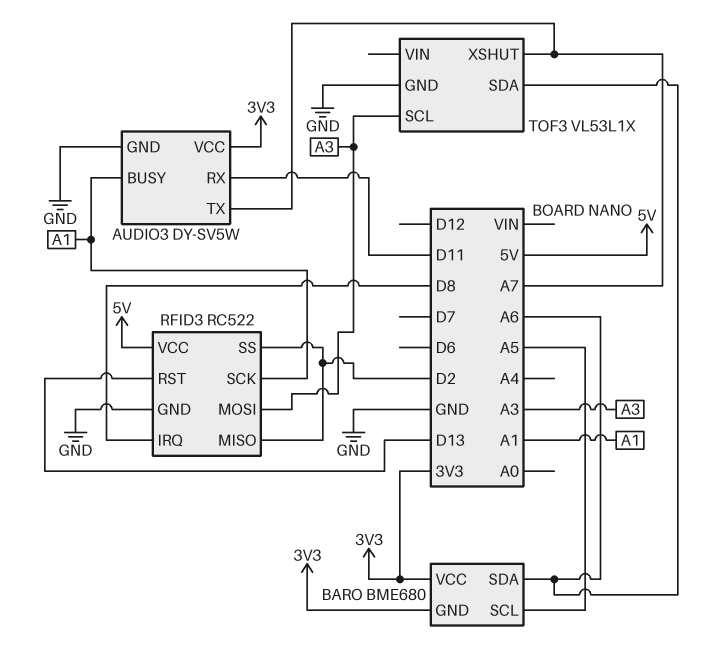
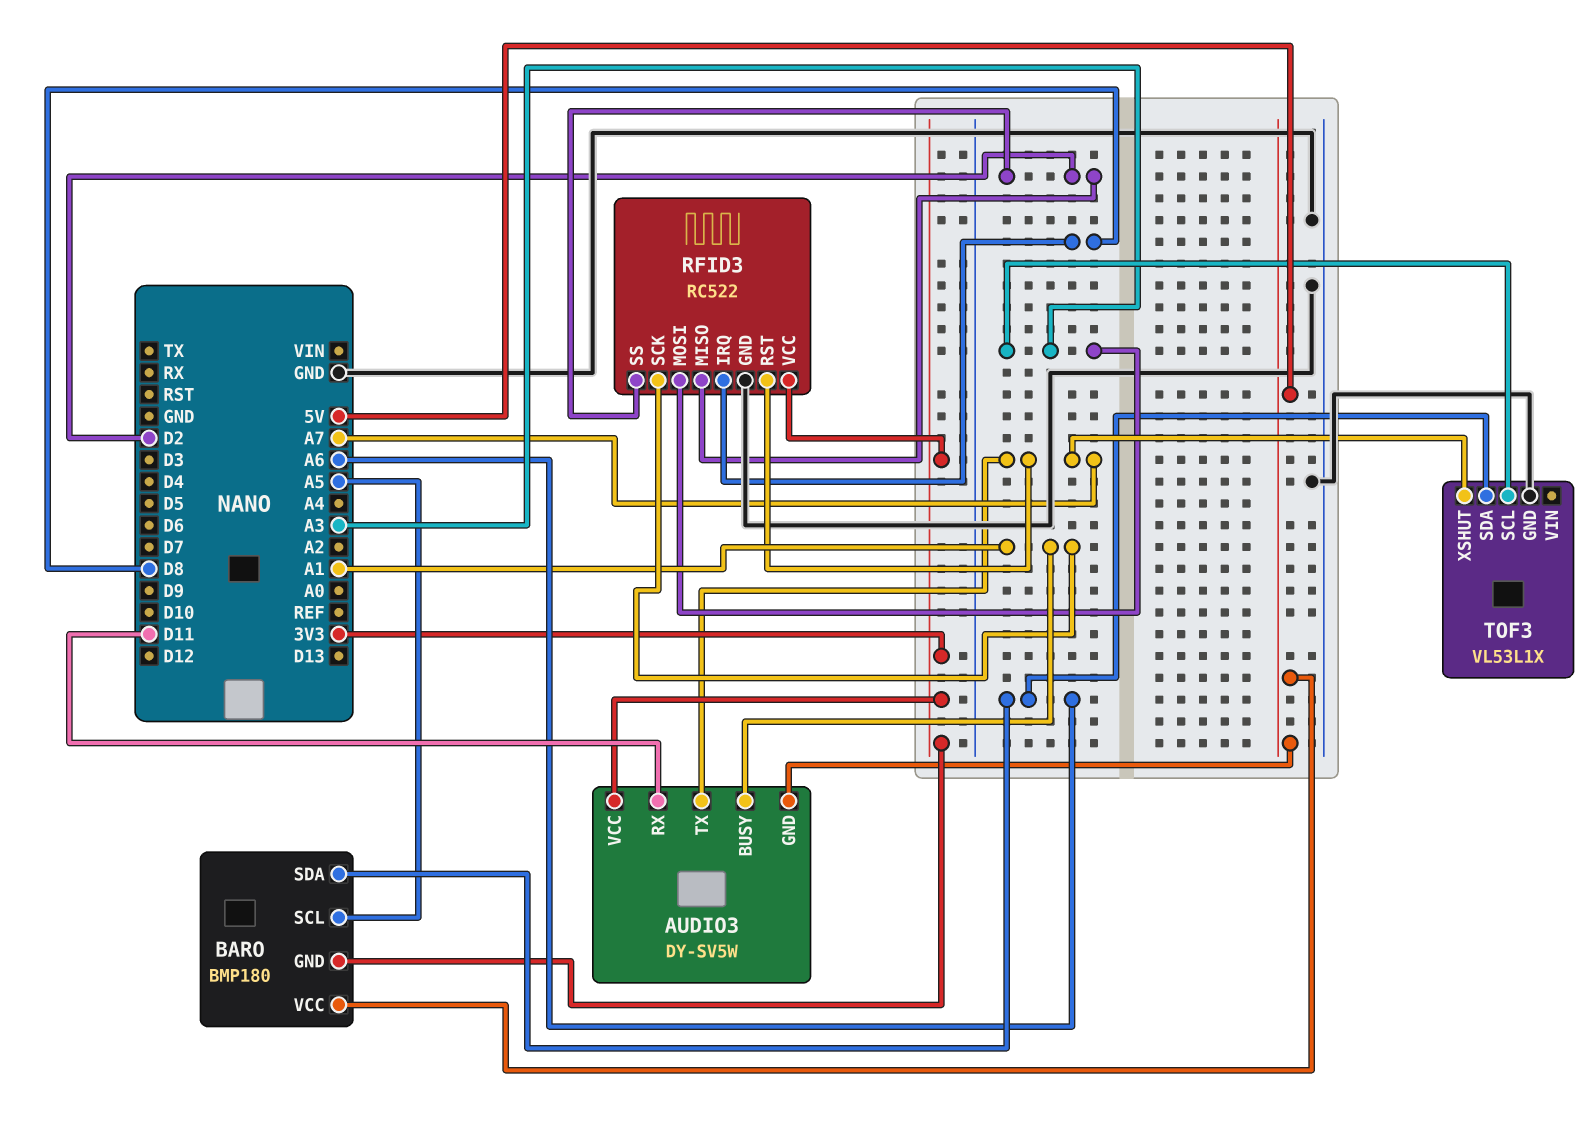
AUDIO3 pin GND: GND -> 5V
BARO: BME680 -> BMP180
BARO pin VCC: 3V3 -> 5V
RFID3 pin RST: D13 -> A7
RFID3 pin VCC: 5V -> 3V3

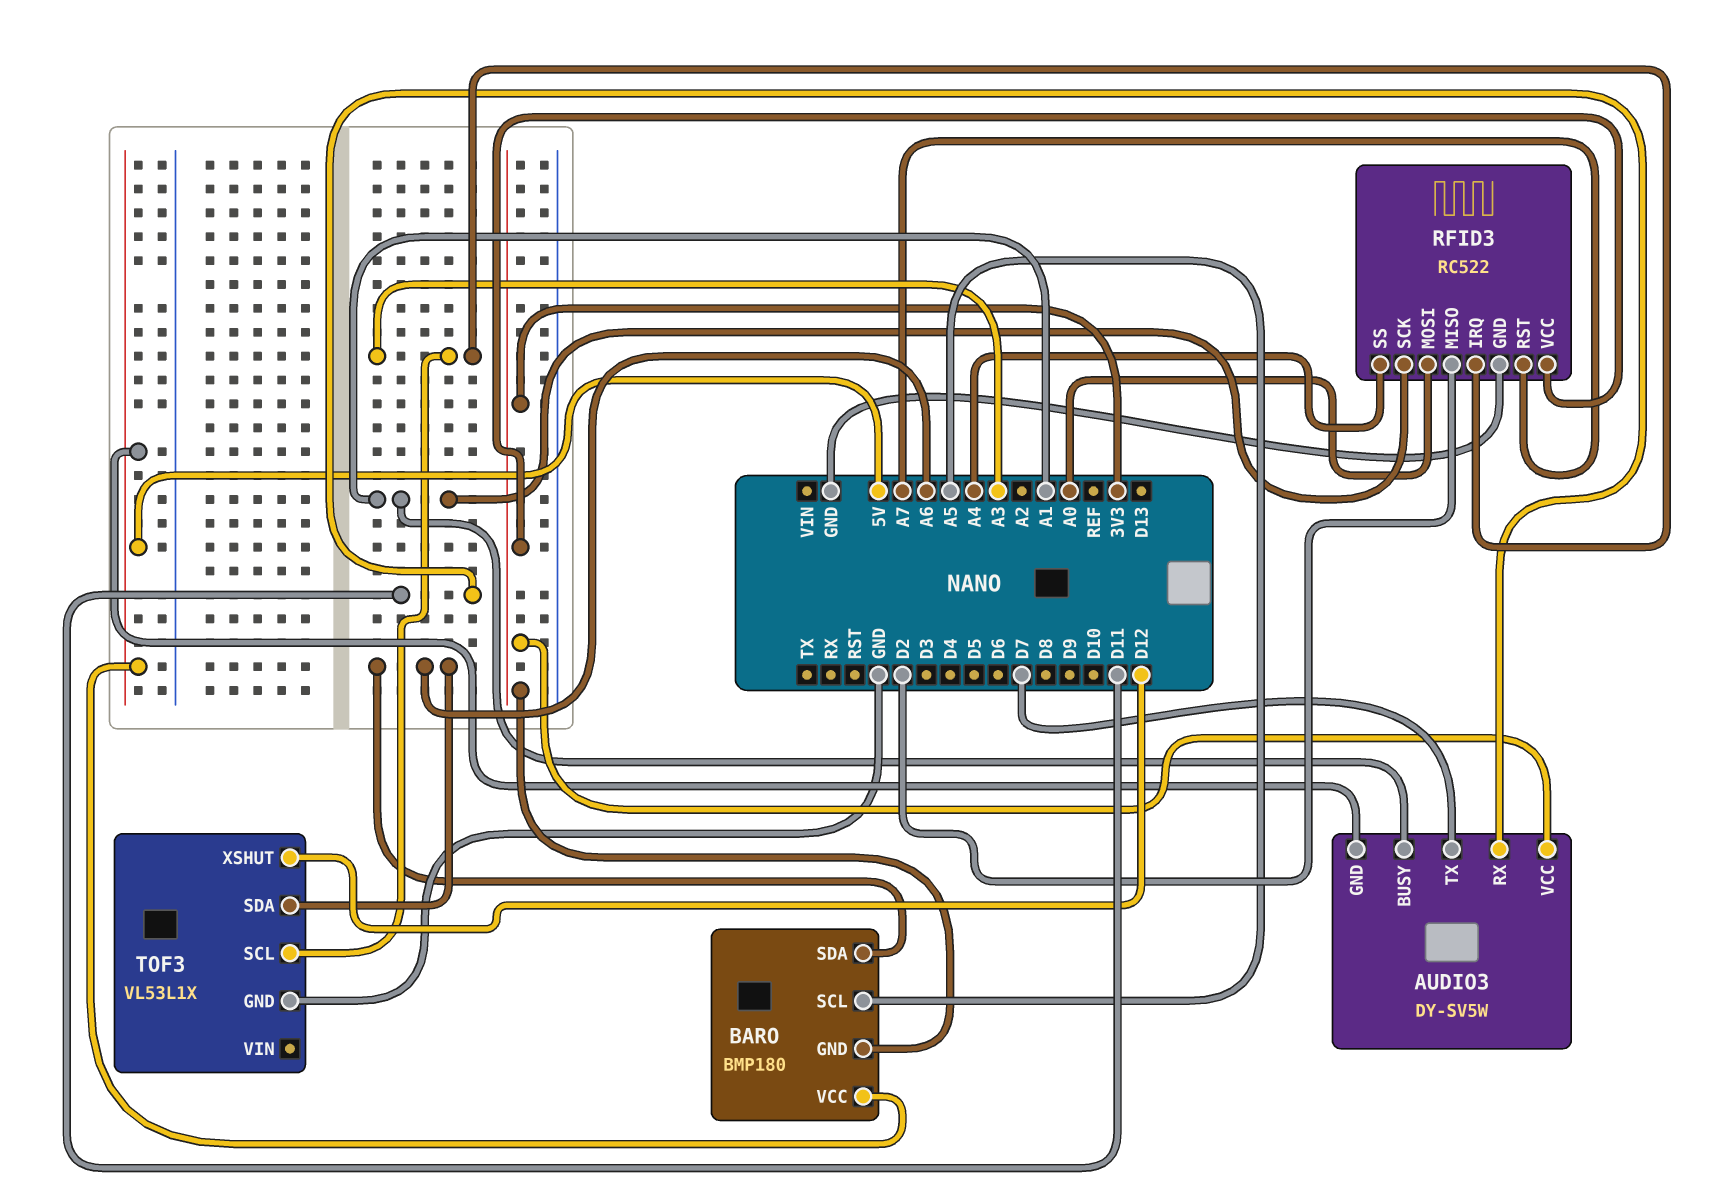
AUDIO3 pin TX: A7 -> D7
RFID3 pin IRQ: D8 -> A3
RFID3 pin MOSI: A3 -> A0
RFID3 pin SS: D2 -> A4
TOF3 pin XSHUT: A7 -> D12

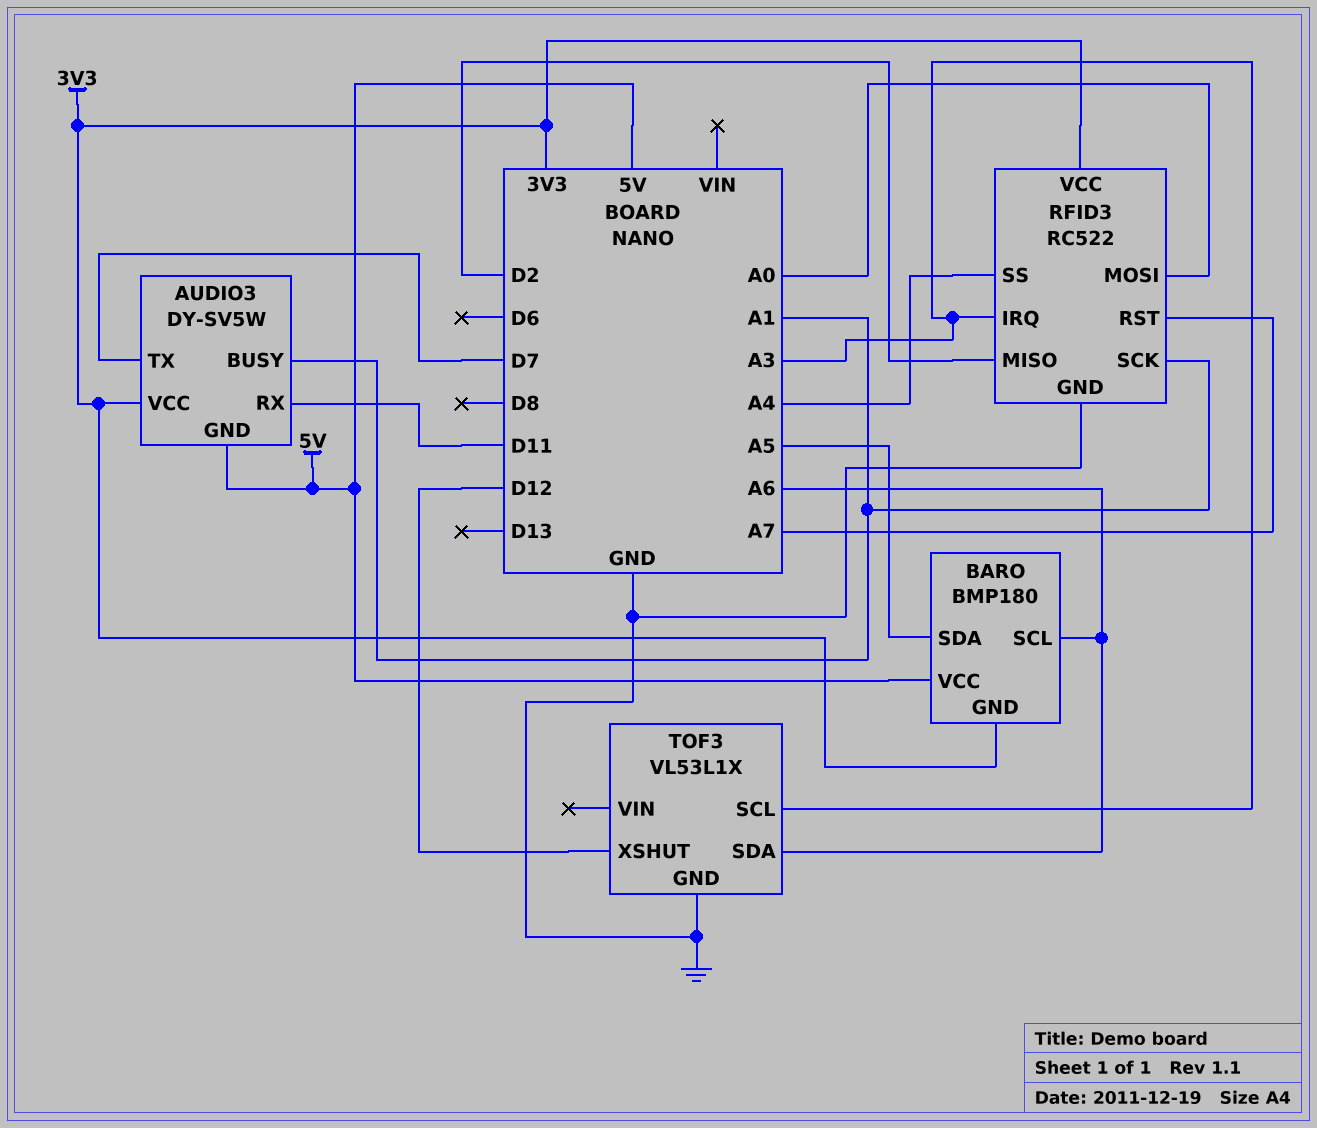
BARO pin SCL: A5 -> A6
BARO pin SDA: A6 -> A5

